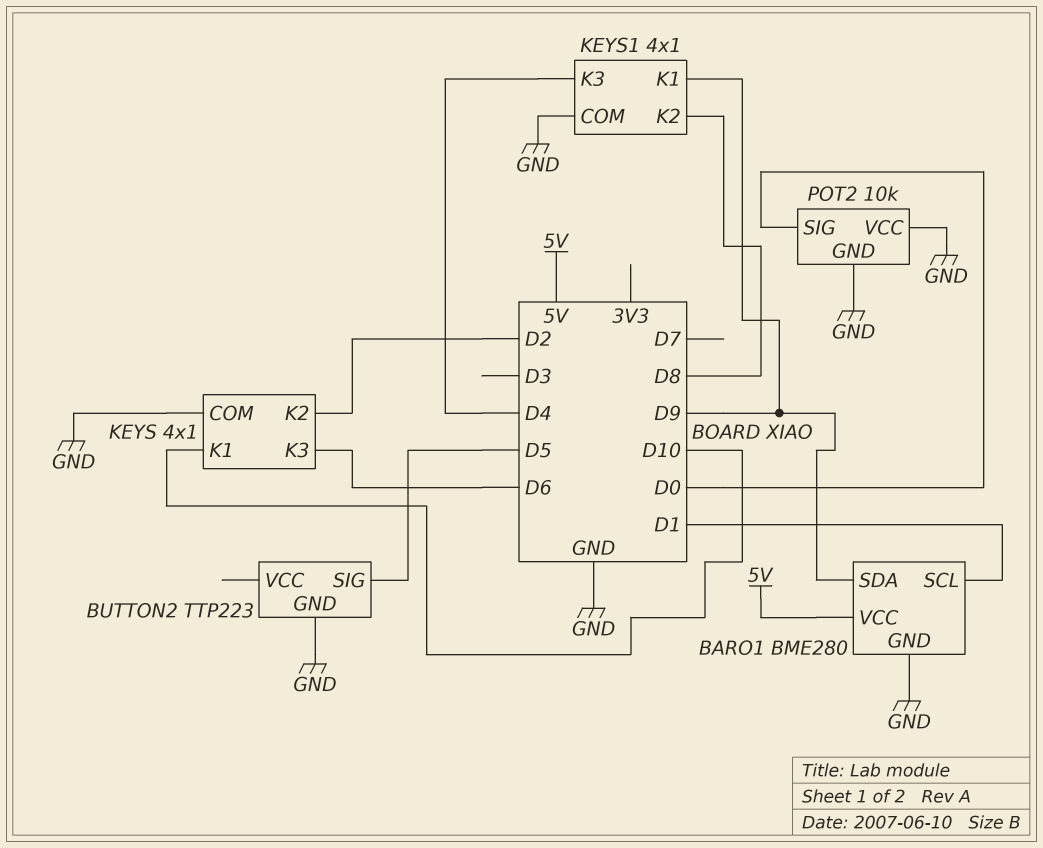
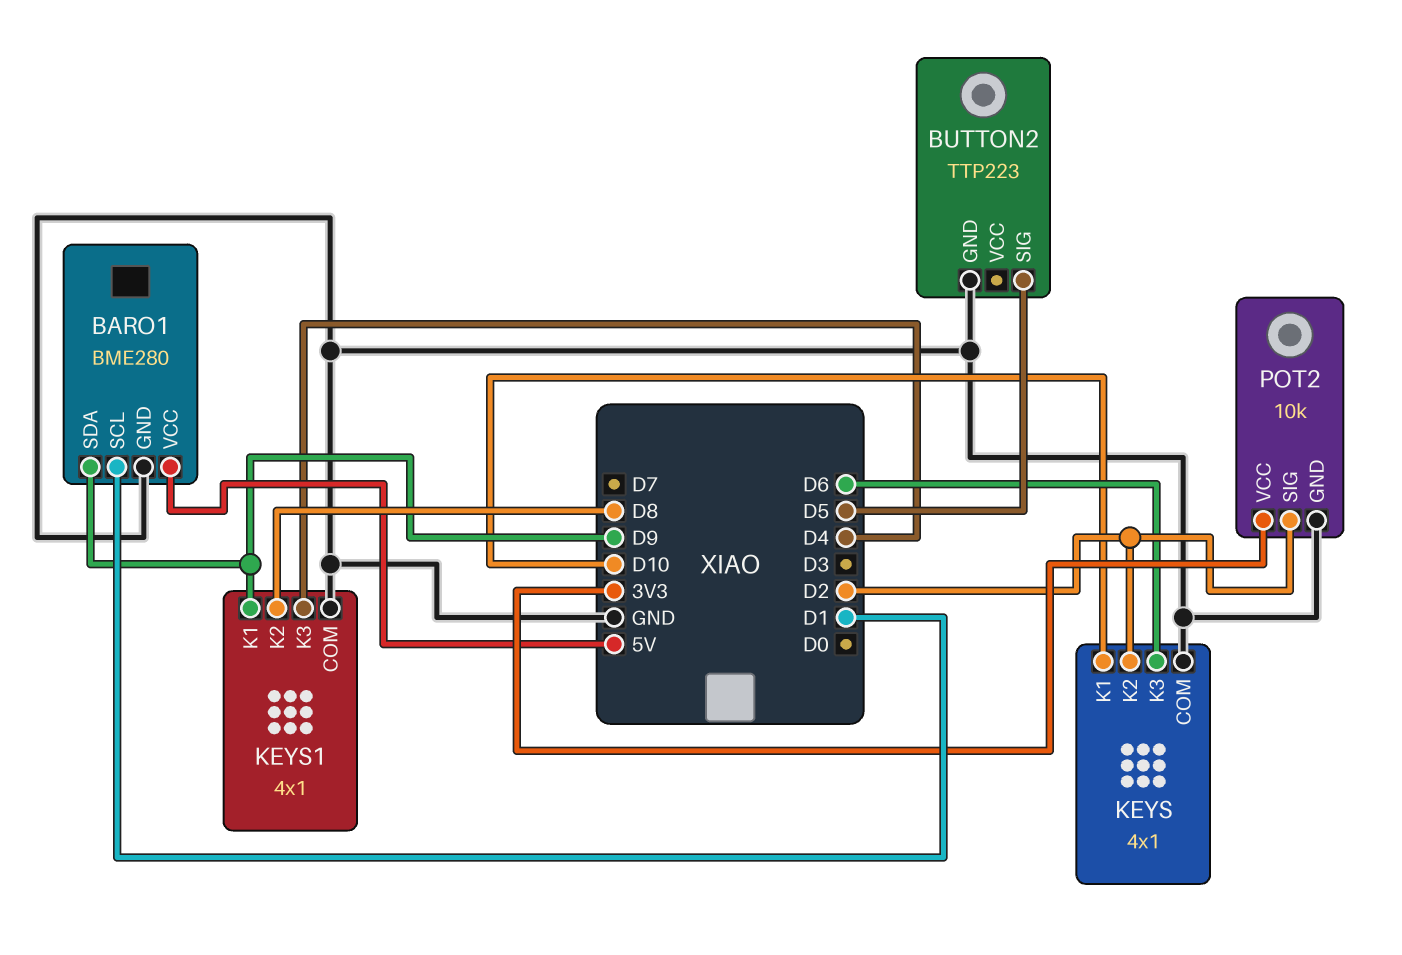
POT2 pin SIG: D0 -> D2
POT2 pin VCC: GND -> 3V3

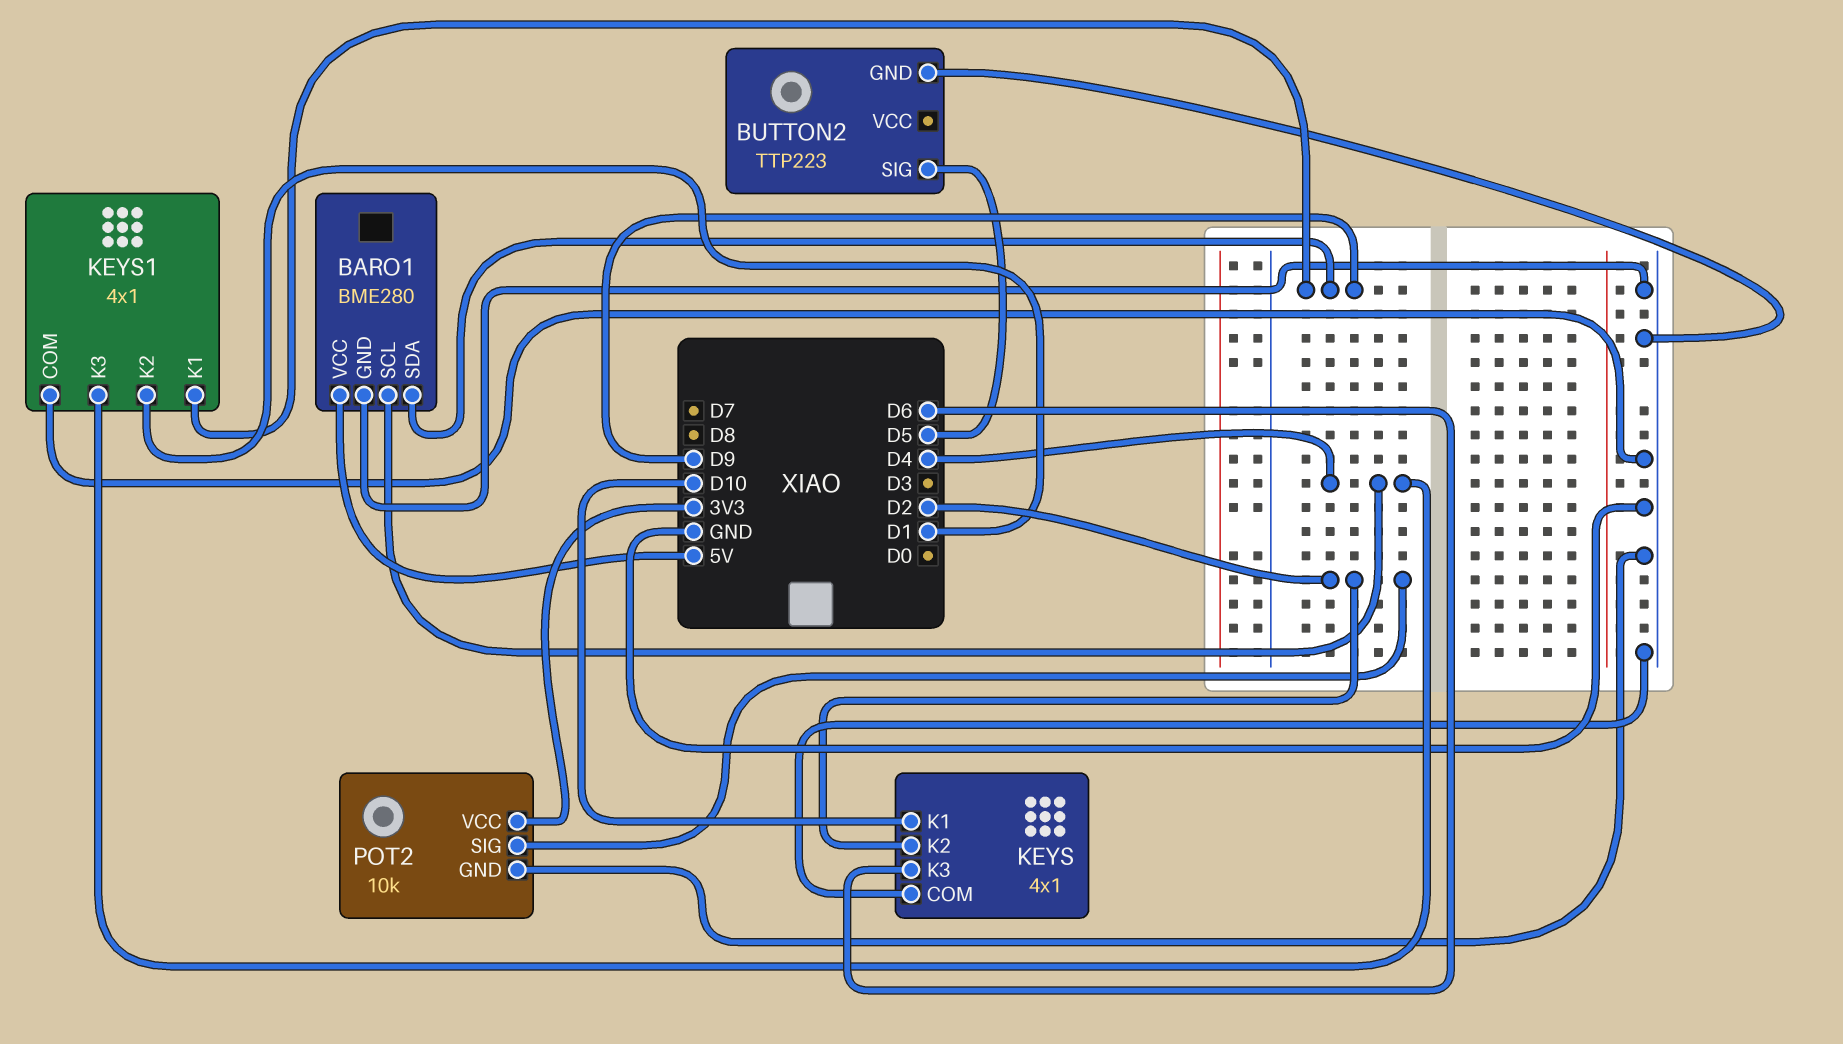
BARO1 pin SCL: D1 -> D4
KEYS1 pin K2: D8 -> D1

